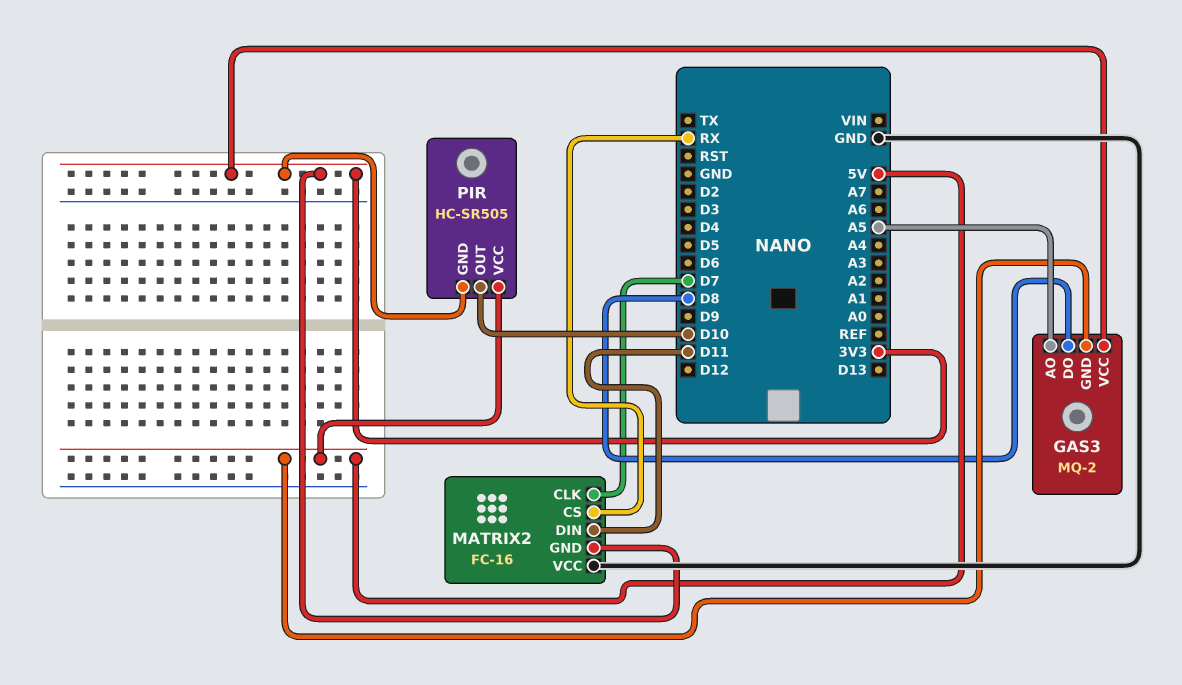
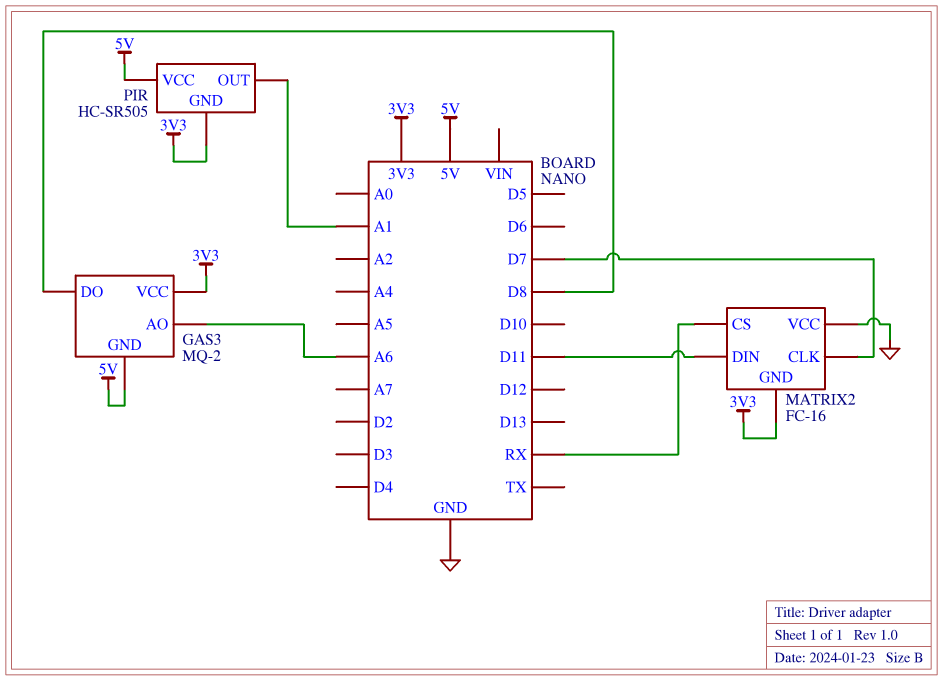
GAS3 pin AO: A5 -> A6
PIR pin OUT: D10 -> A1

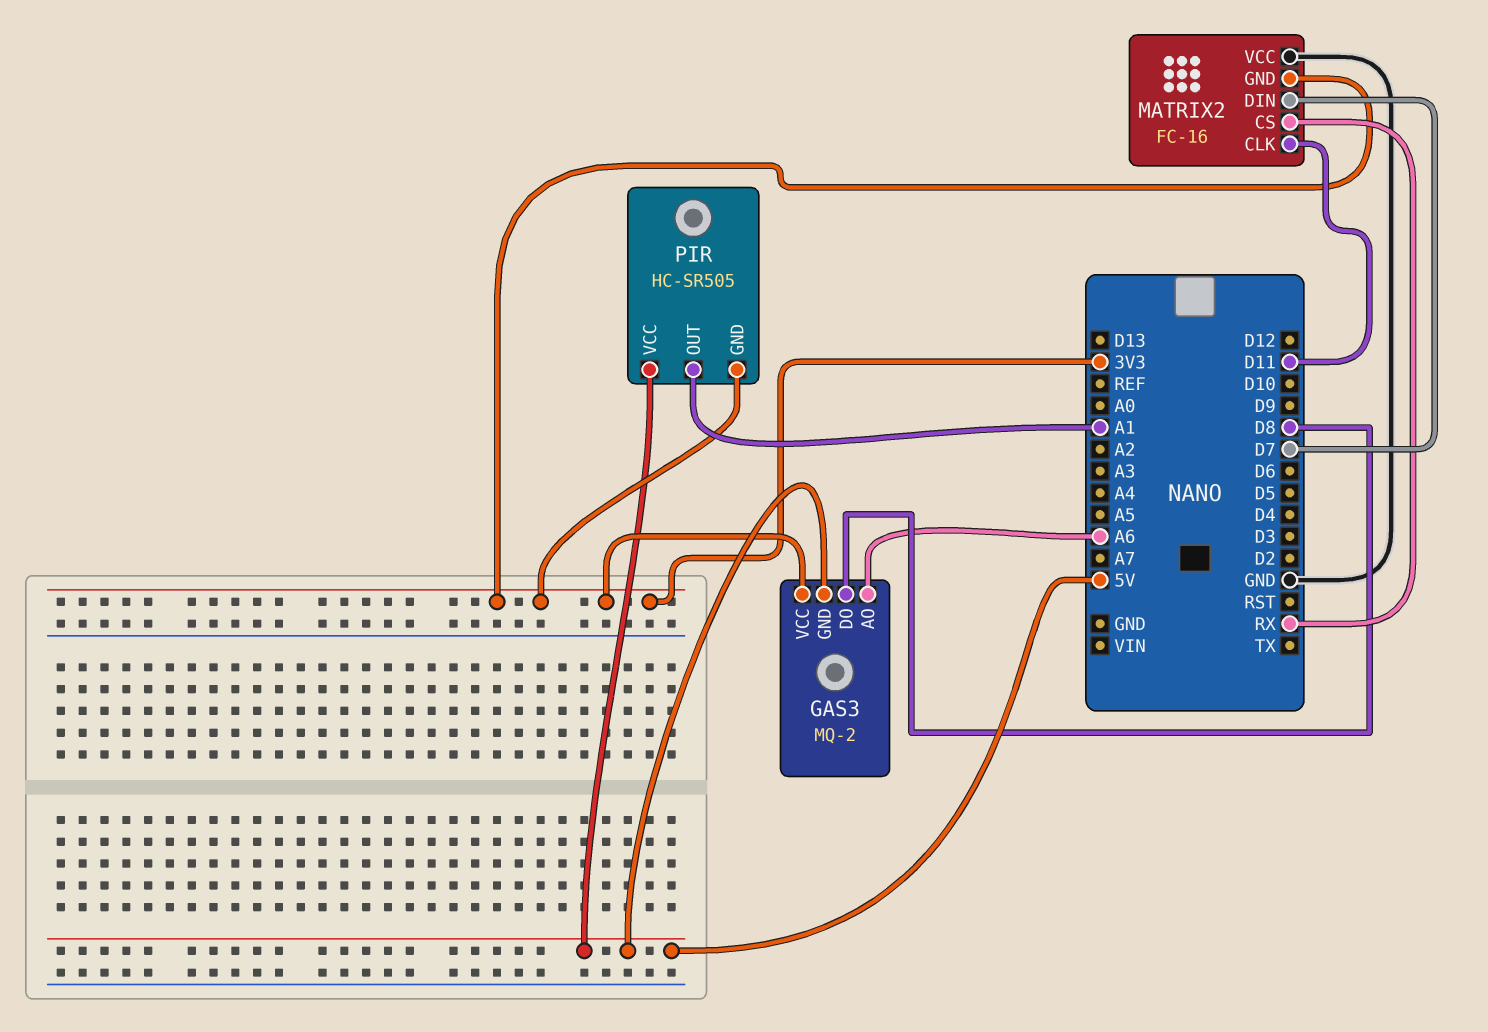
MATRIX2 pin CLK: D7 -> D11
MATRIX2 pin DIN: D11 -> D7

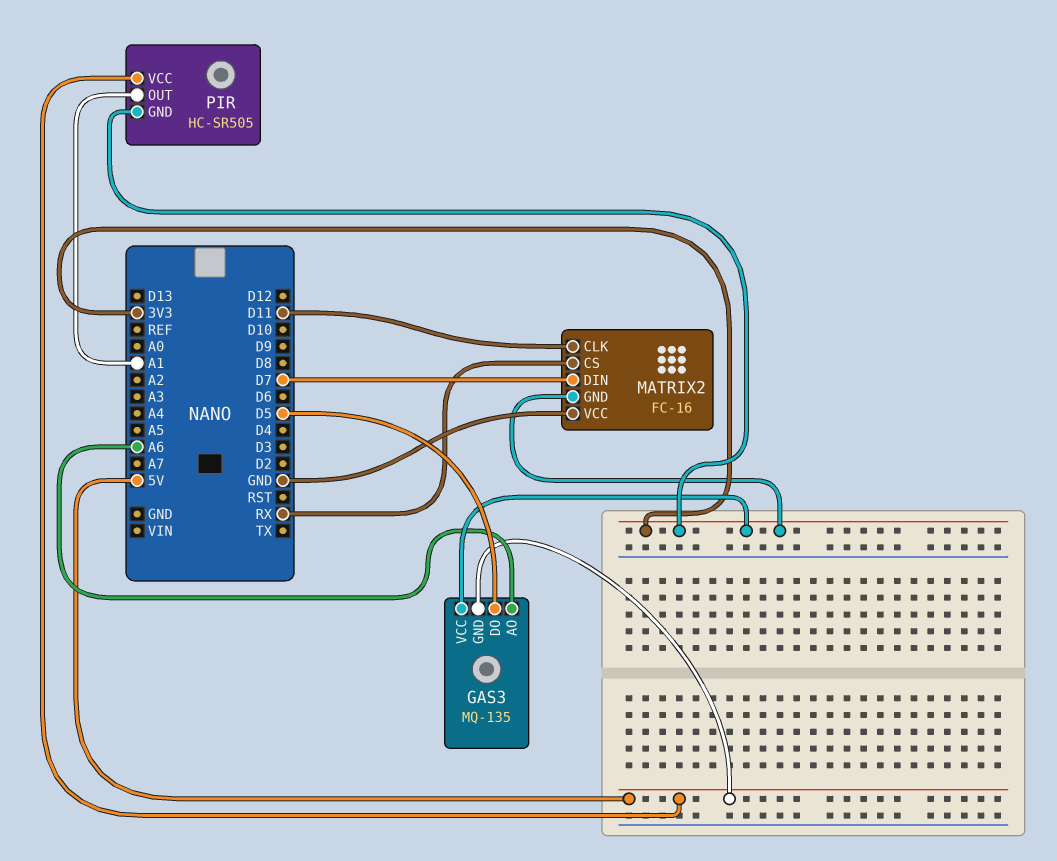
GAS3: MQ-2 -> MQ-135
GAS3 pin DO: D8 -> D5

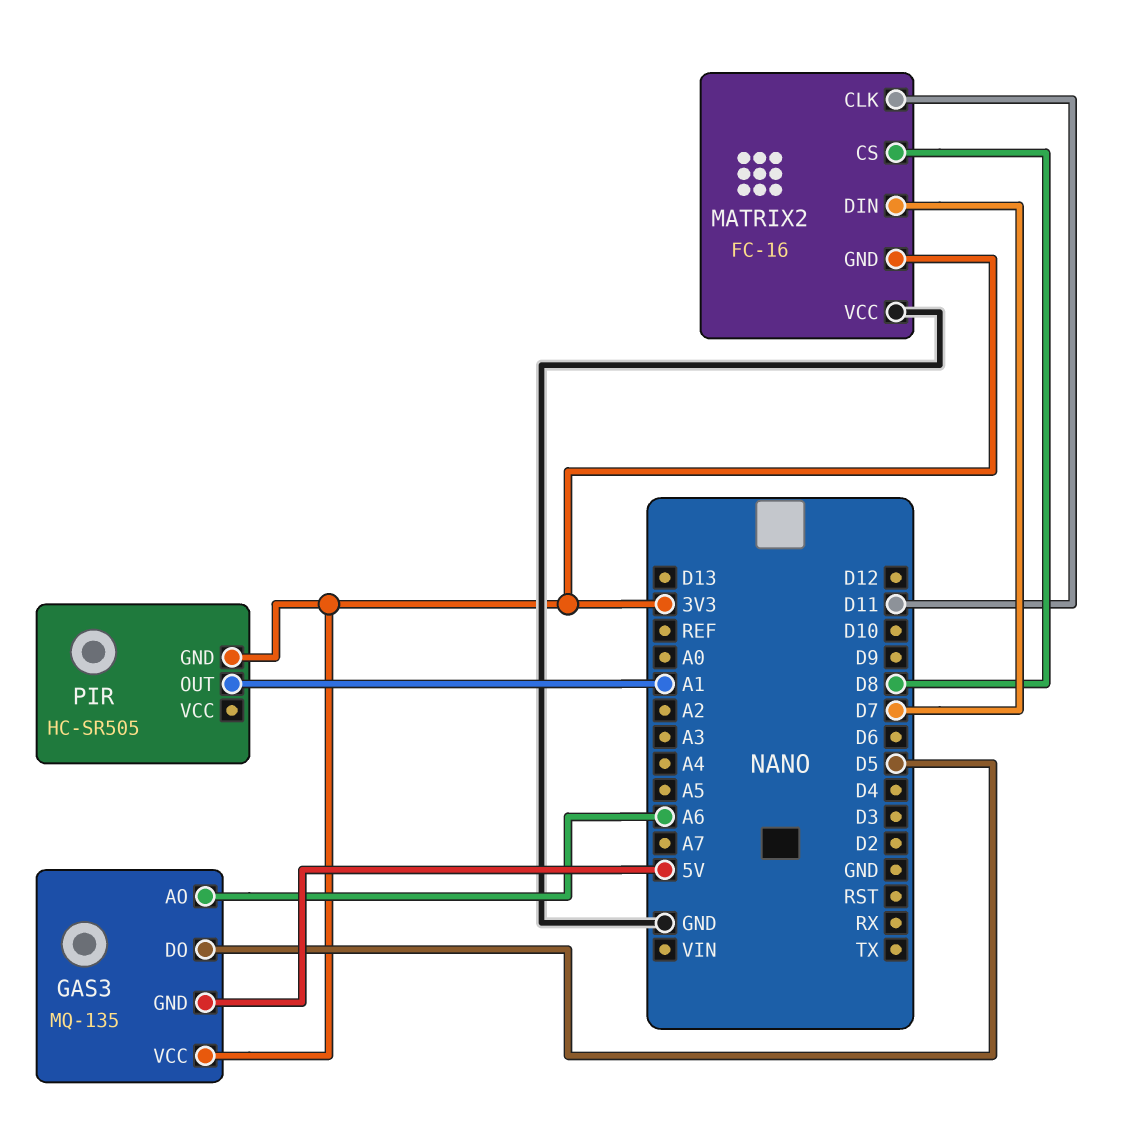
MATRIX2 pin CS: RX -> D8
PIR pin VCC: 5V -> none

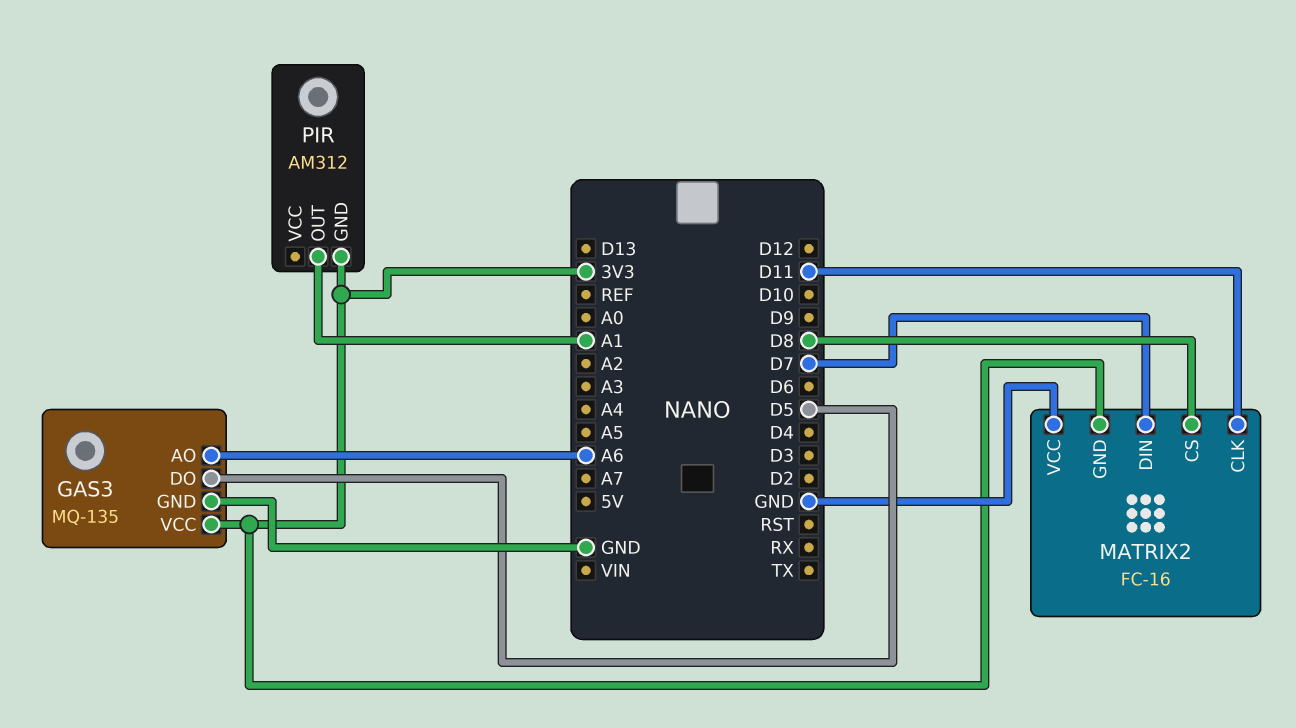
GAS3 pin GND: 5V -> GND
PIR: HC-SR505 -> AM312

